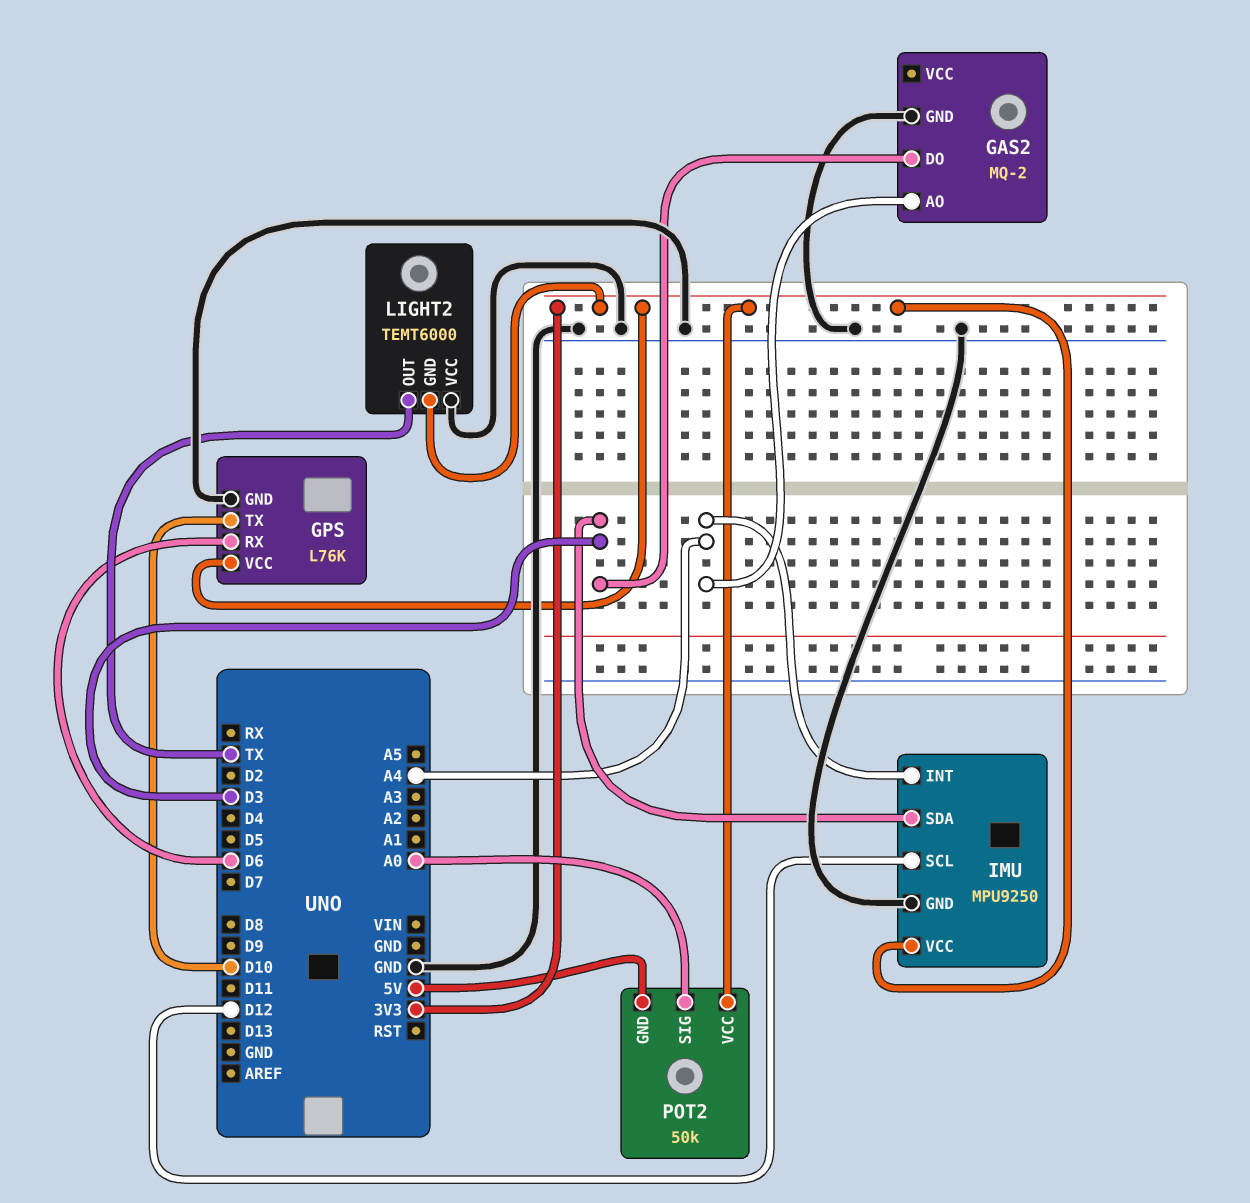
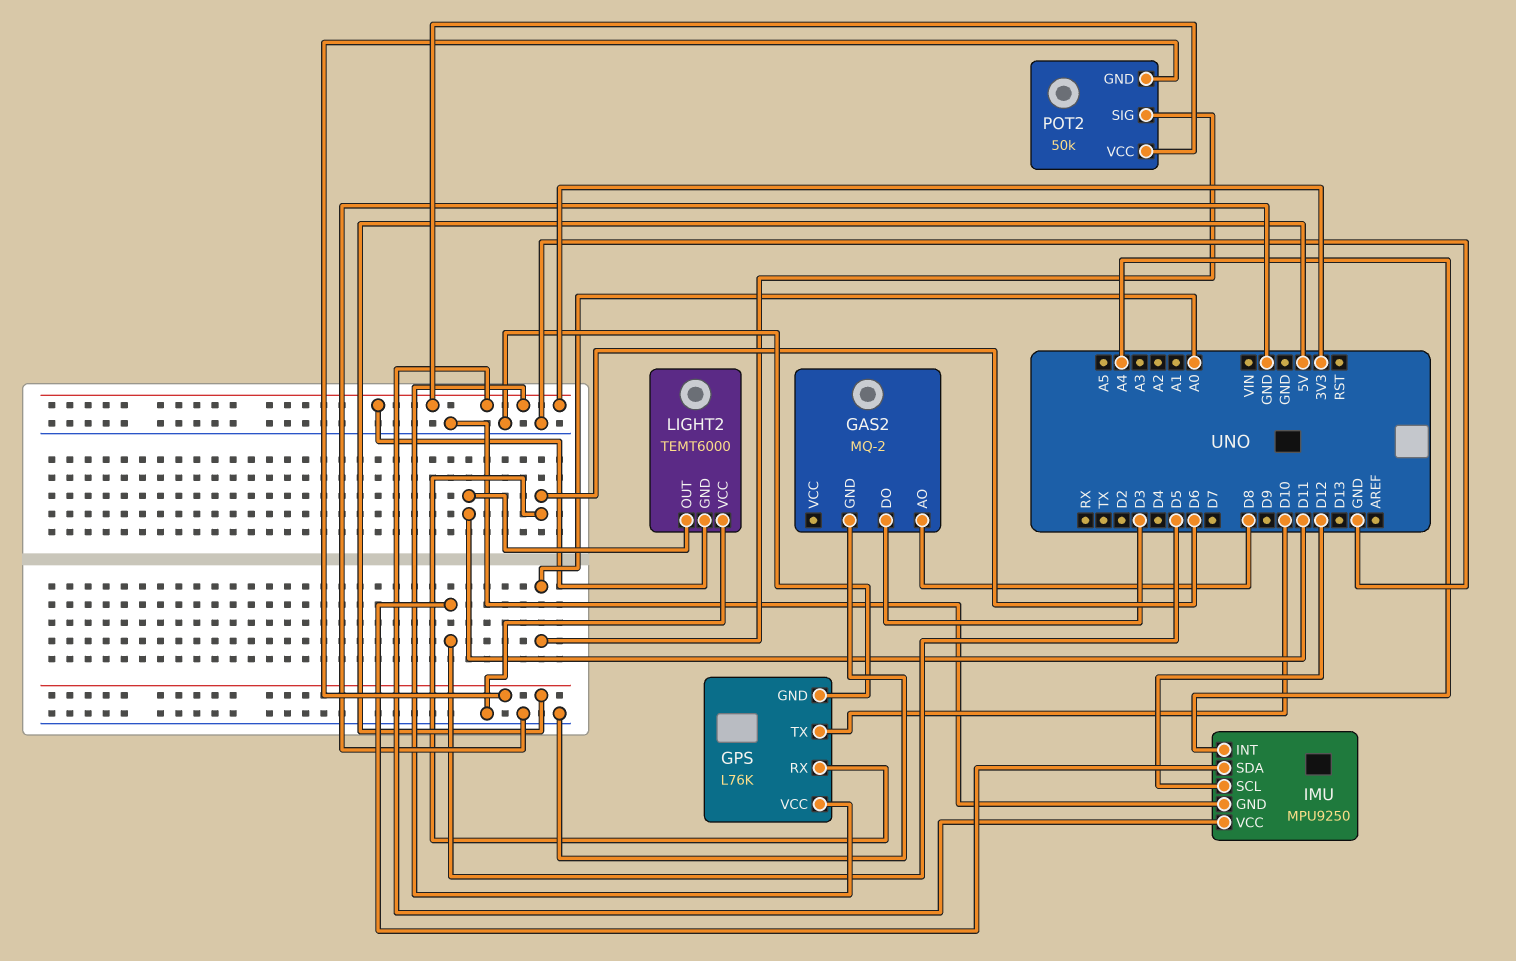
GAS2 pin AO: A4 -> D8
IMU pin SDA: D3 -> D5
LIGHT2 pin OUT: TX -> D11

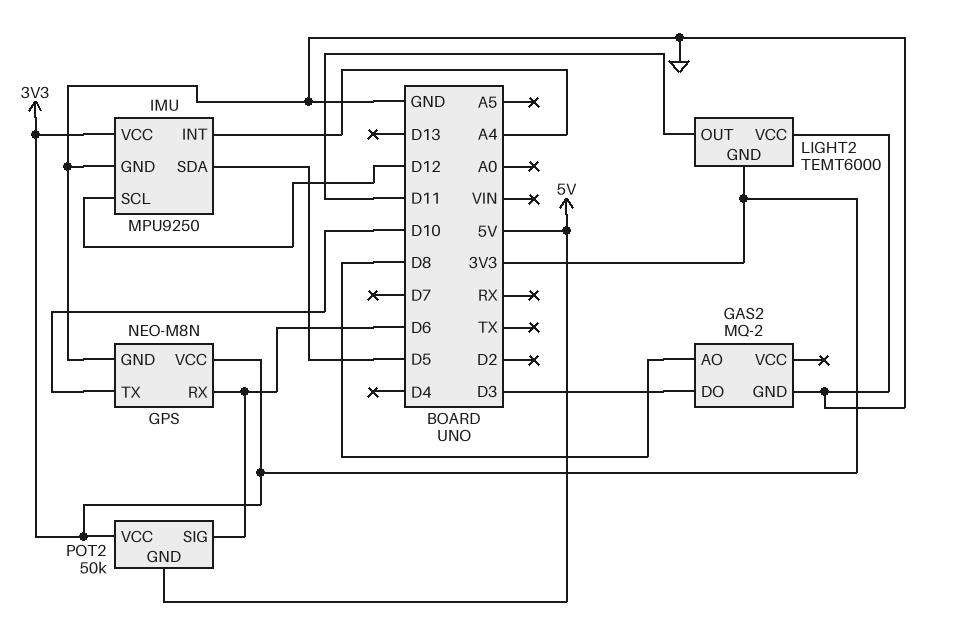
GPS: L76K -> NEO-M8N
POT2 pin SIG: A0 -> D6

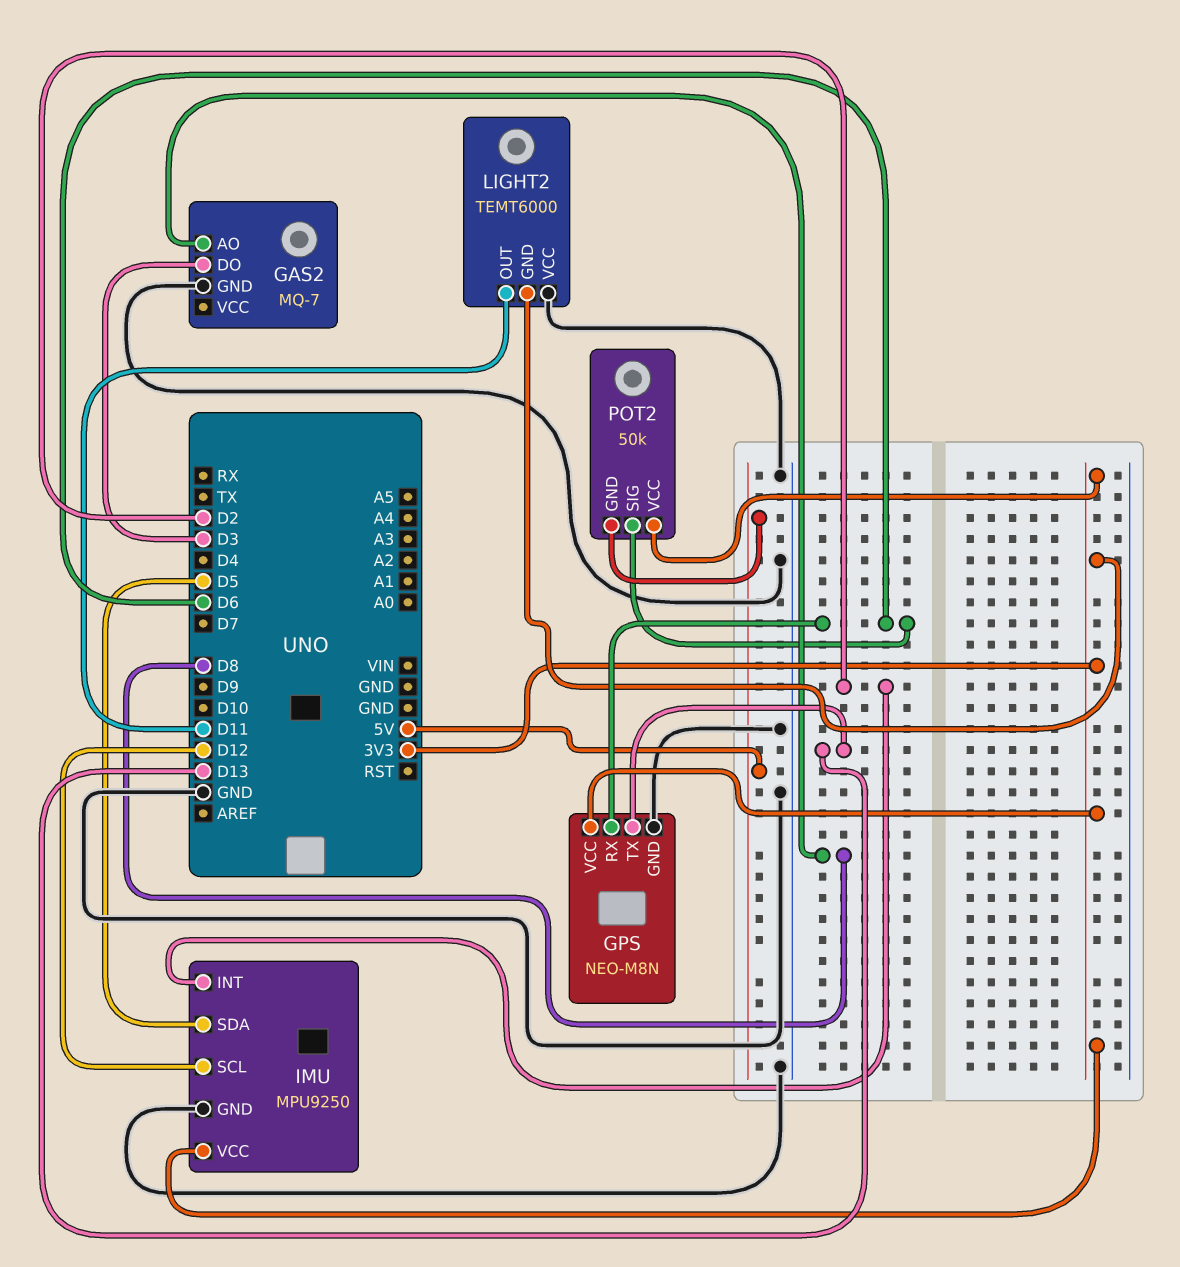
GAS2: MQ-2 -> MQ-7
GPS pin TX: D10 -> D13
IMU pin INT: A4 -> D2

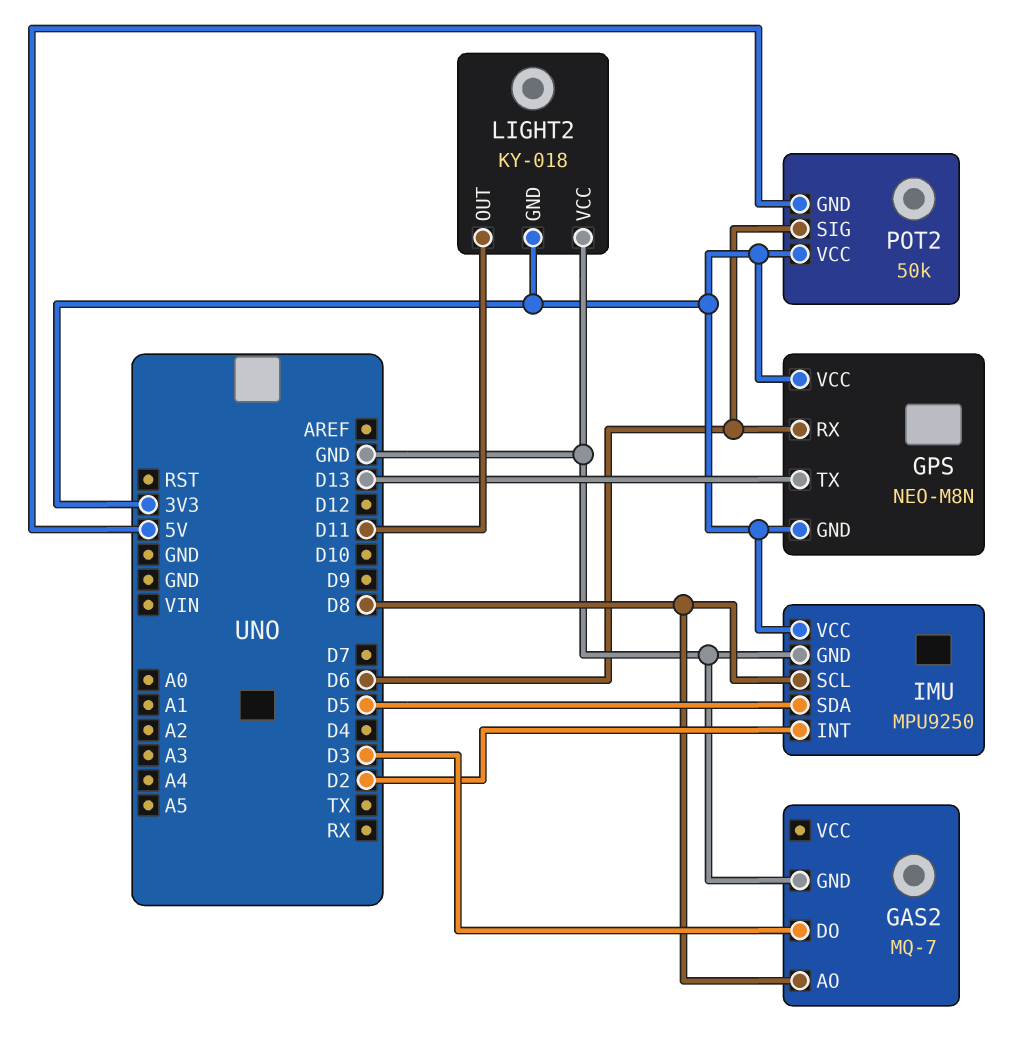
GPS pin GND: GND -> 3V3
IMU pin SCL: D12 -> D8
LIGHT2: TEMT6000 -> KY-018

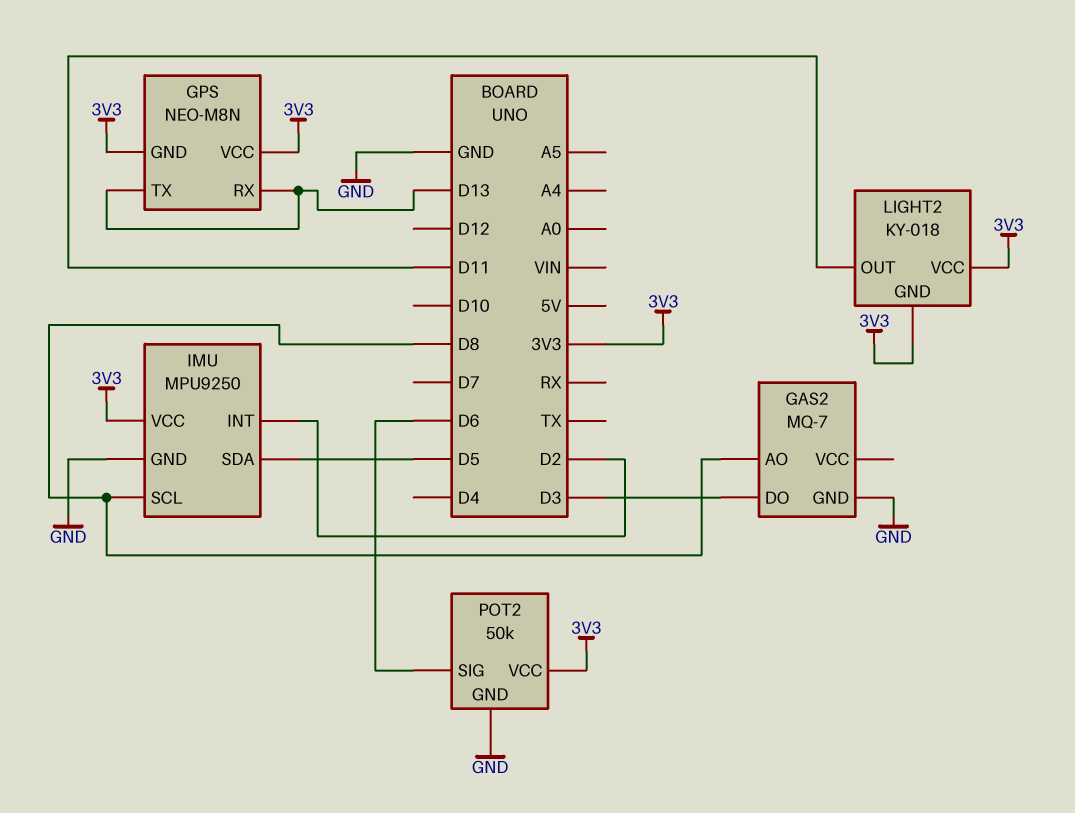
GPS pin RX: D6 -> D13
LIGHT2 pin VCC: GND -> 3V3
POT2 pin GND: 5V -> GND

